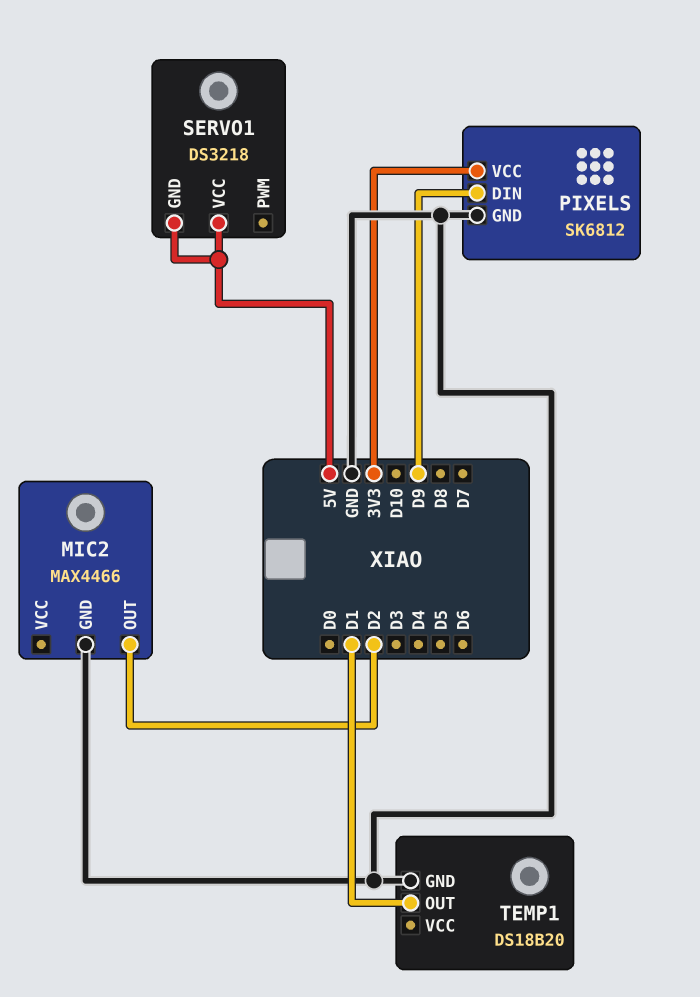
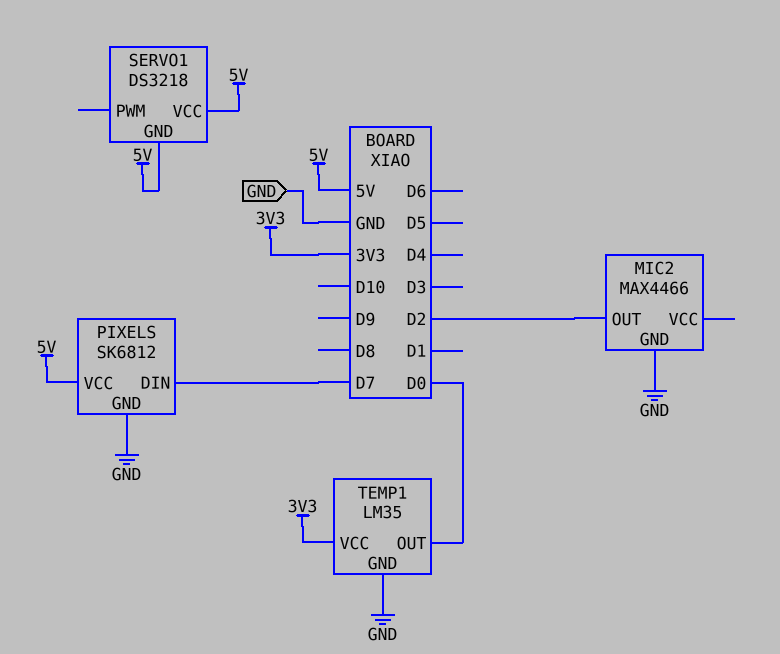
PIXELS pin DIN: D9 -> D7
PIXELS pin VCC: 3V3 -> 5V
TEMP1: DS18B20 -> LM35
TEMP1 pin OUT: D1 -> D0
TEMP1 pin VCC: none -> 3V3

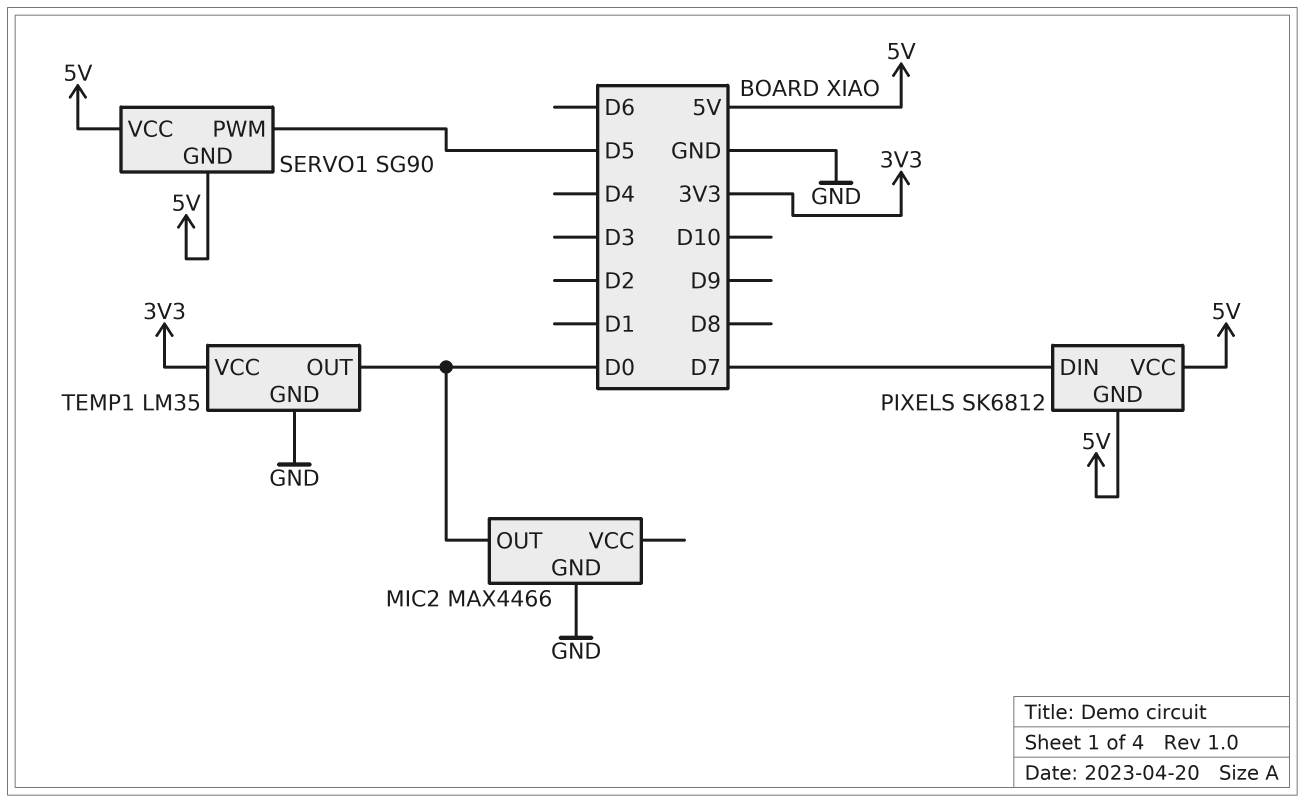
MIC2 pin OUT: D2 -> D0
PIXELS pin GND: GND -> 5V
SERVO1: DS3218 -> SG90
SERVO1 pin PWM: none -> D5

